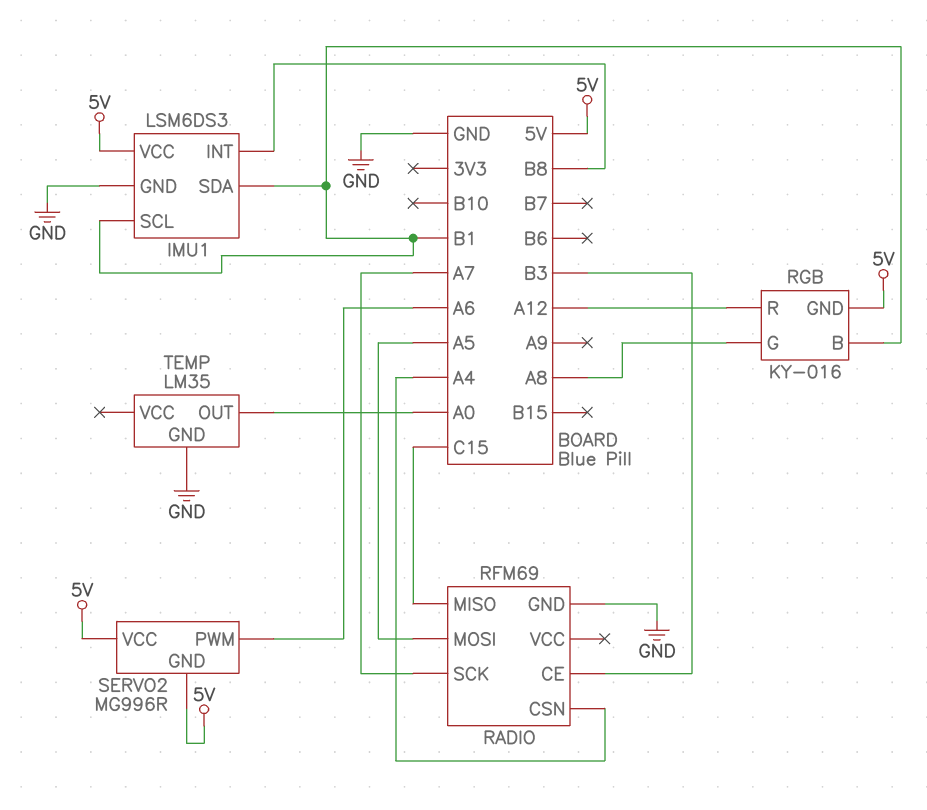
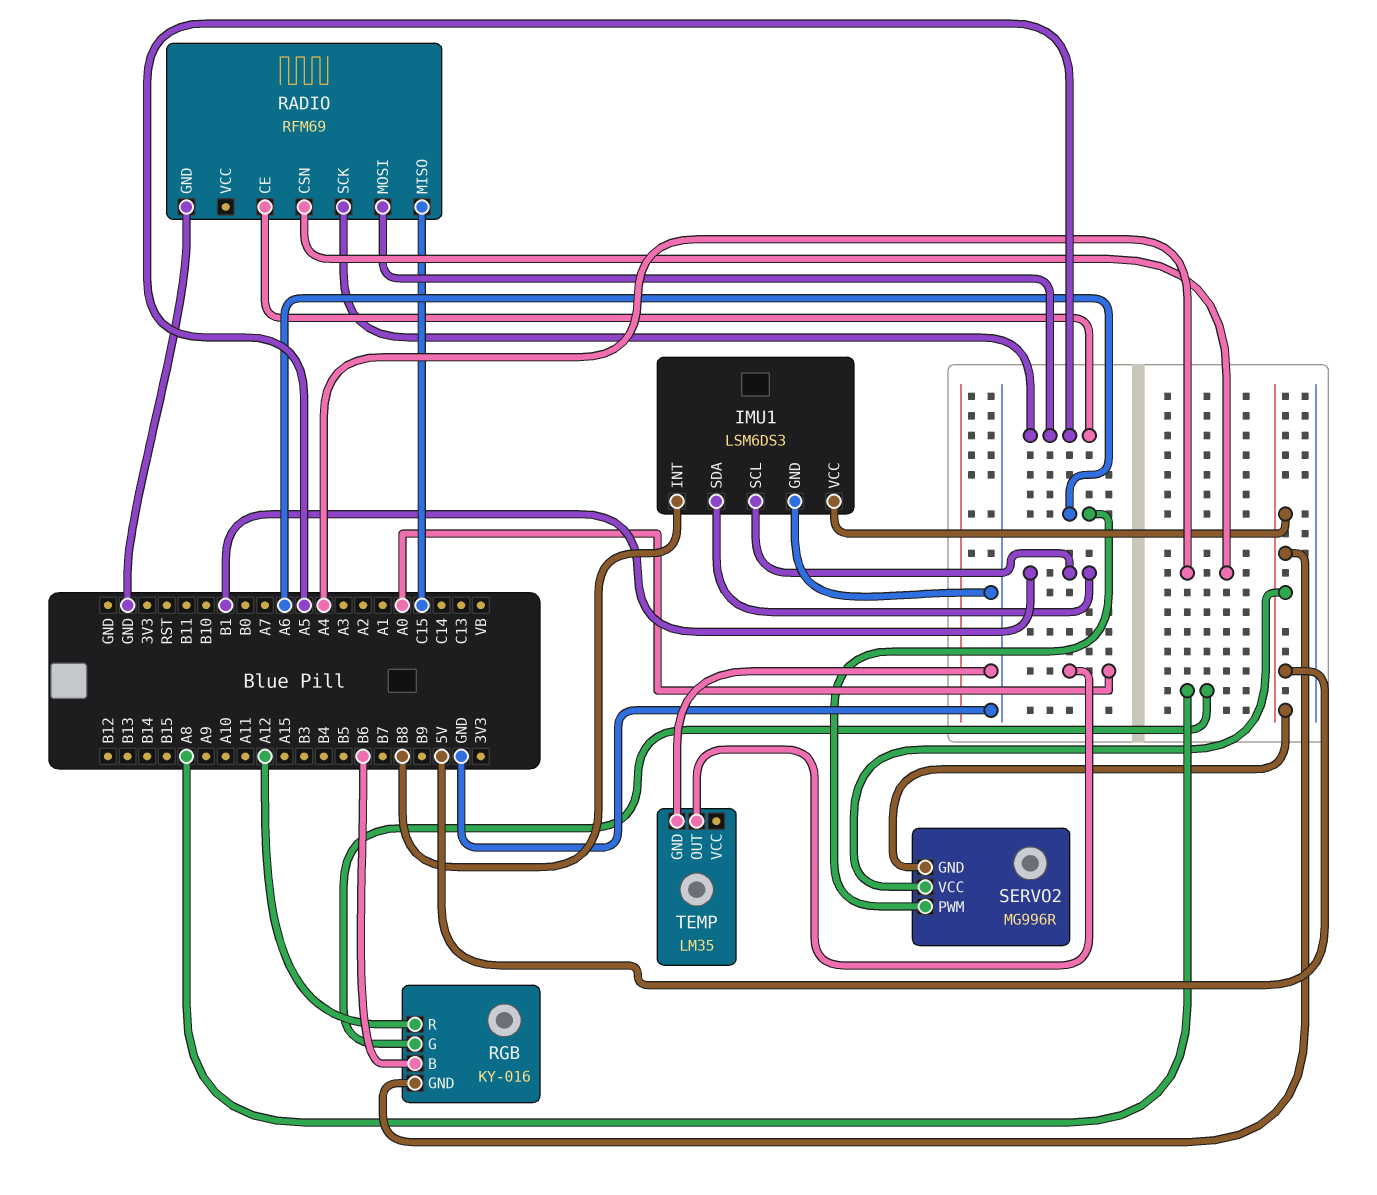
RADIO pin CE: B3 -> A5
RADIO pin SCK: A7 -> A5
RGB pin B: B1 -> B6

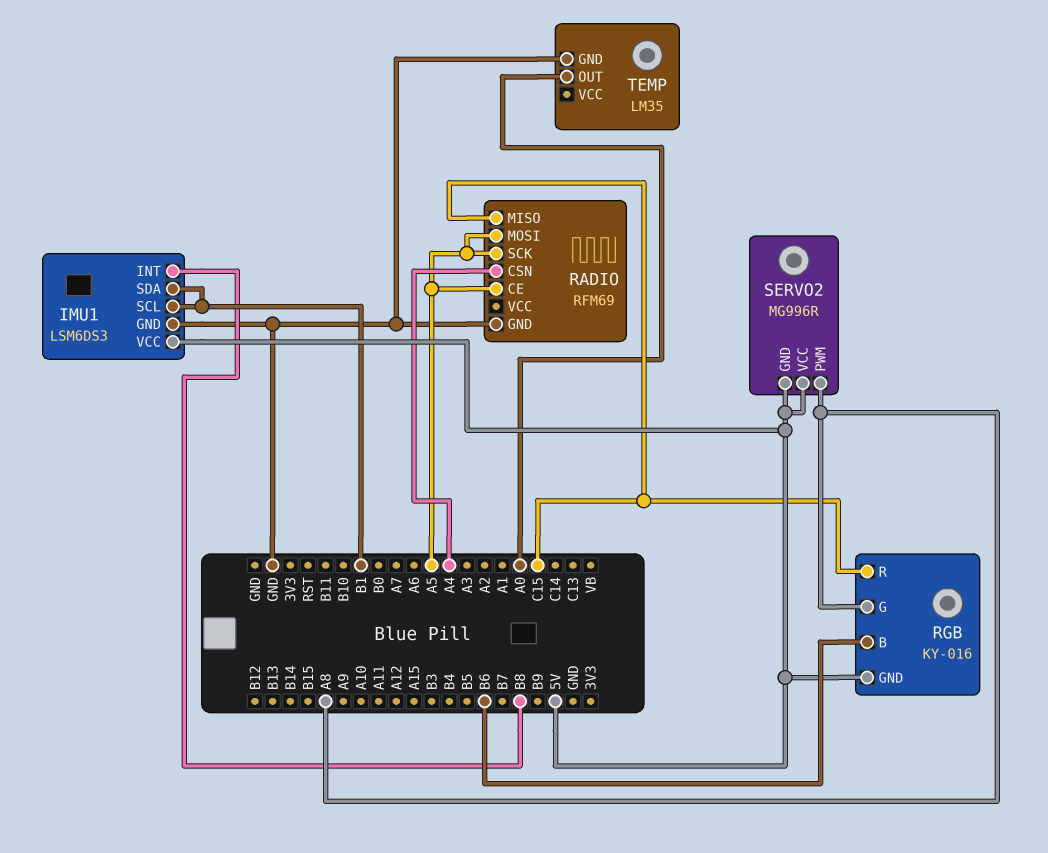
RGB pin R: A12 -> C15
SERVO2 pin PWM: A6 -> A8

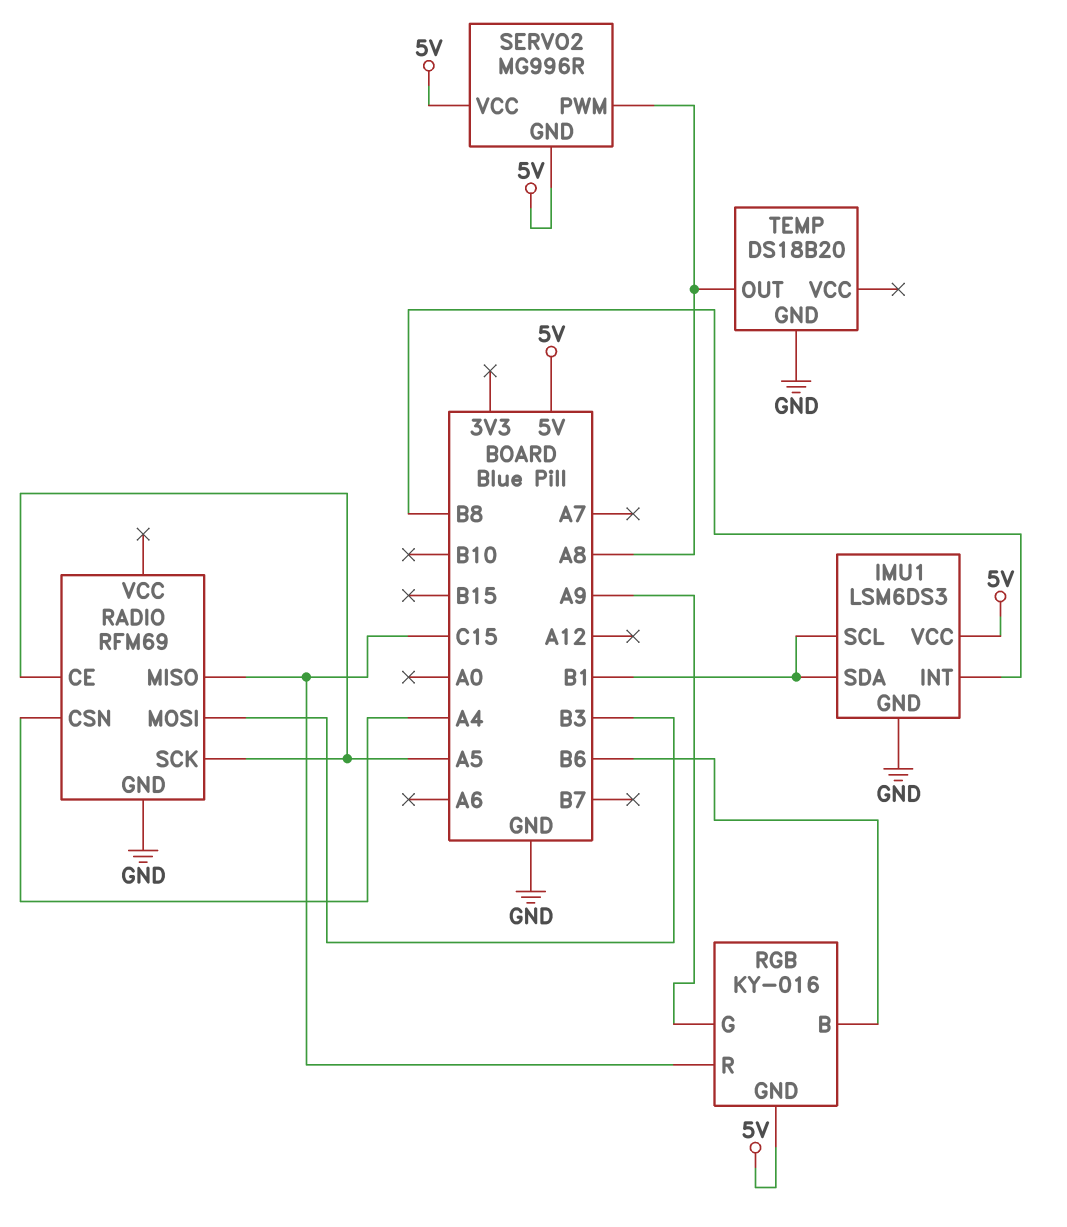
RADIO pin MOSI: A5 -> B3
RGB pin G: A8 -> A9
TEMP: LM35 -> DS18B20
TEMP pin OUT: A0 -> A8

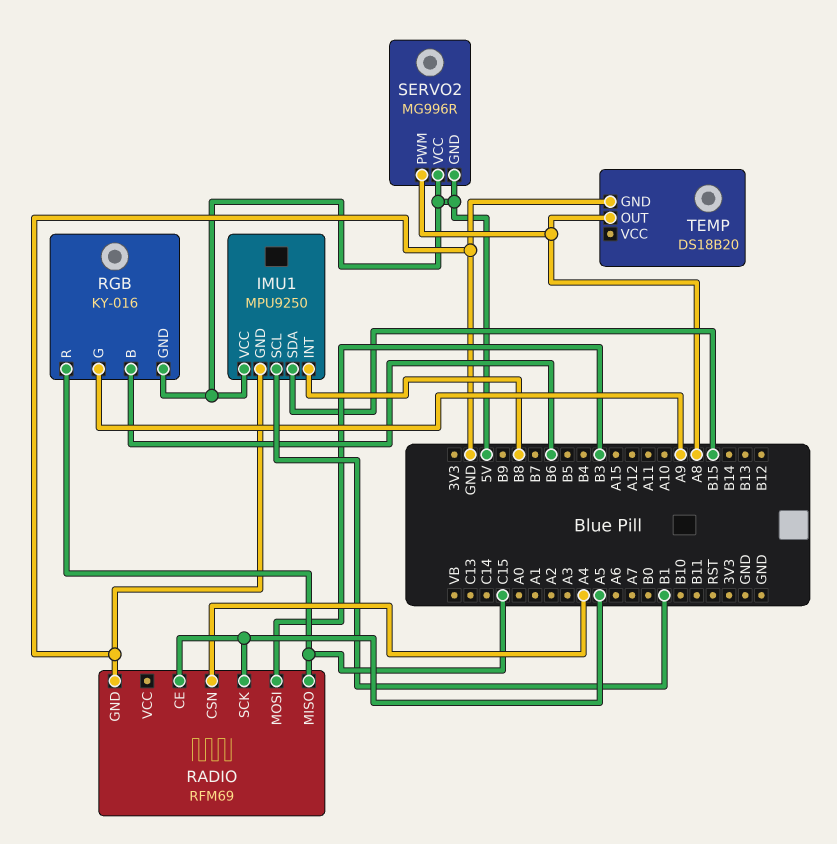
IMU1: LSM6DS3 -> MPU9250
IMU1 pin SDA: B1 -> B15

